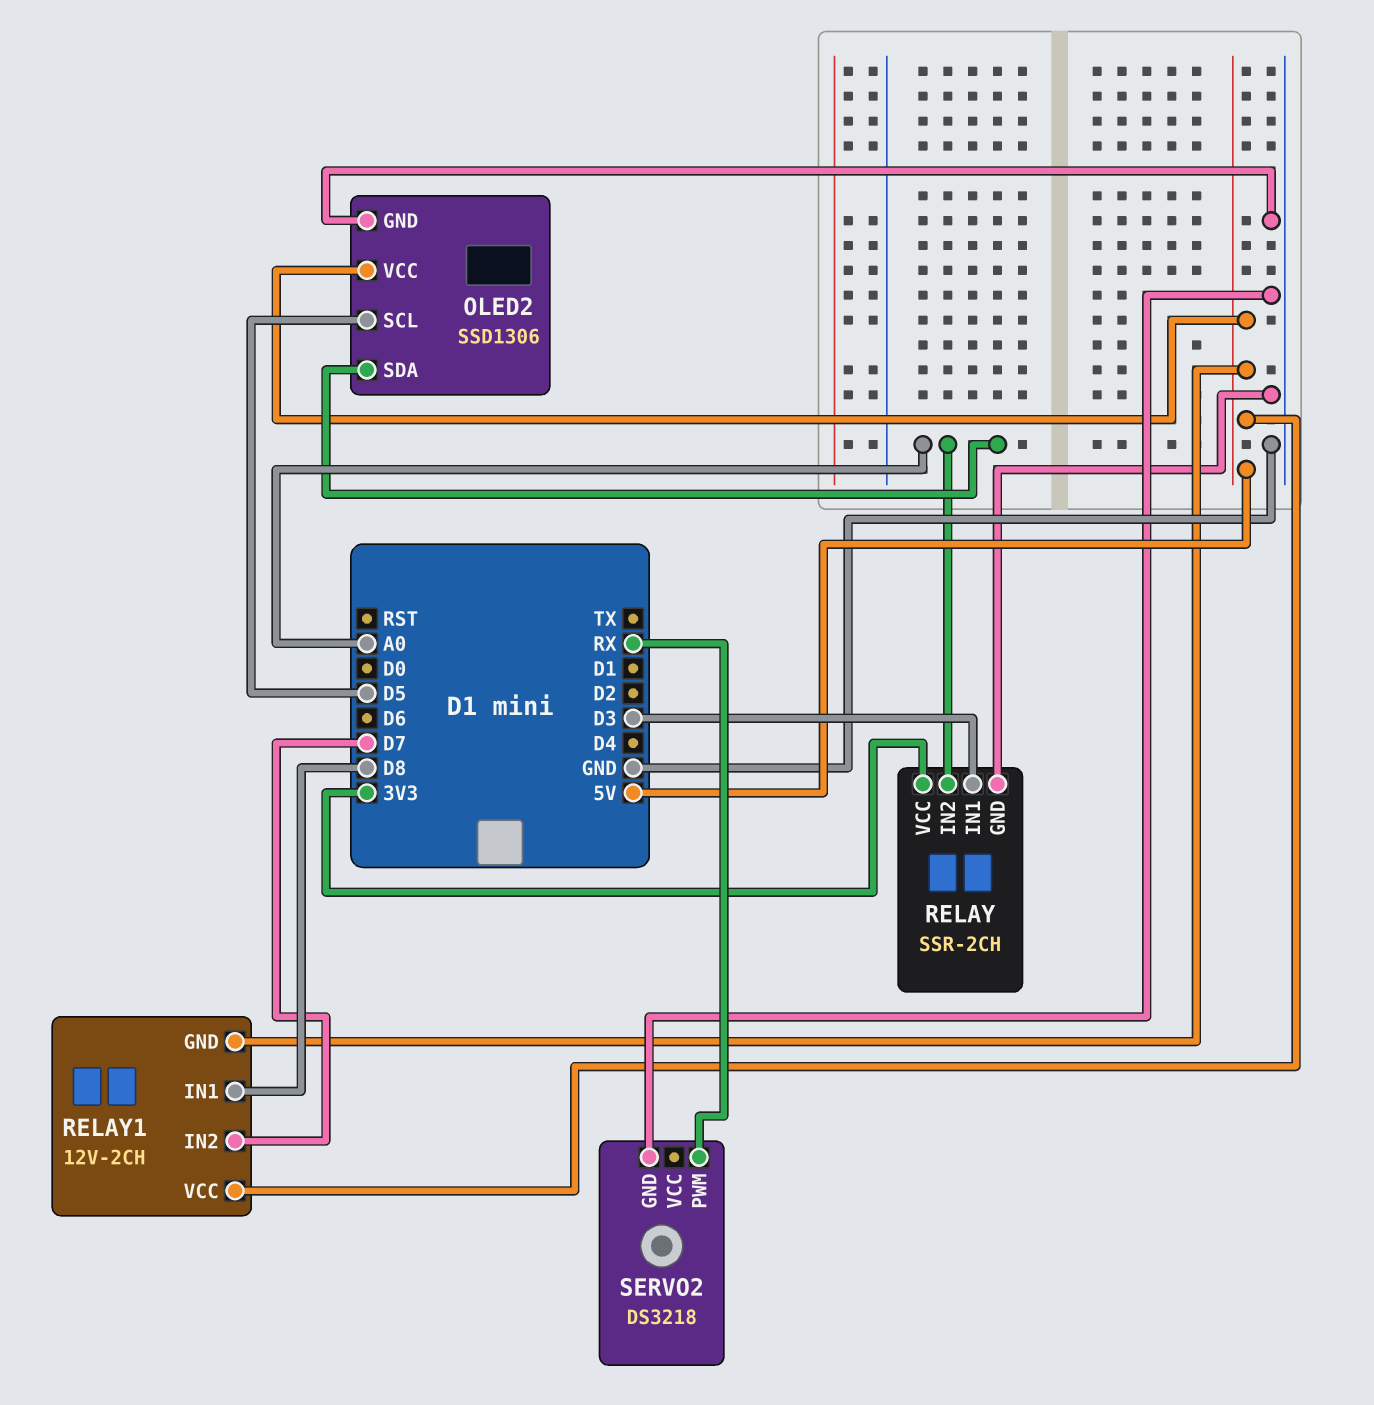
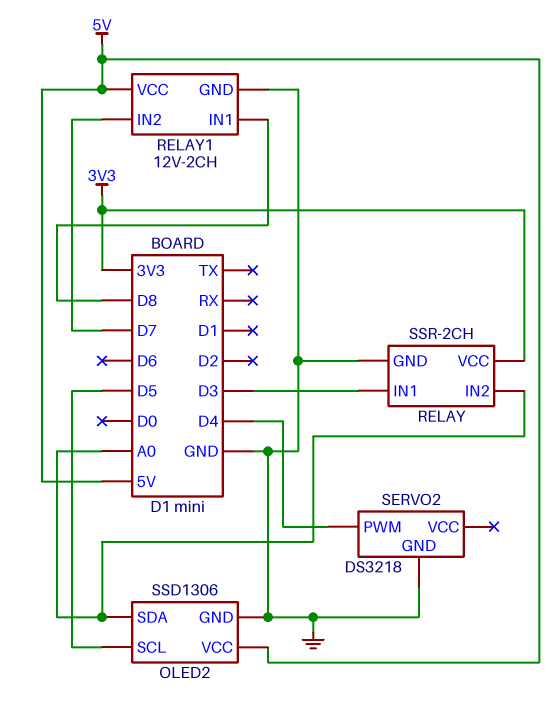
RELAY1 pin GND: 5V -> GND
SERVO2 pin PWM: RX -> D4

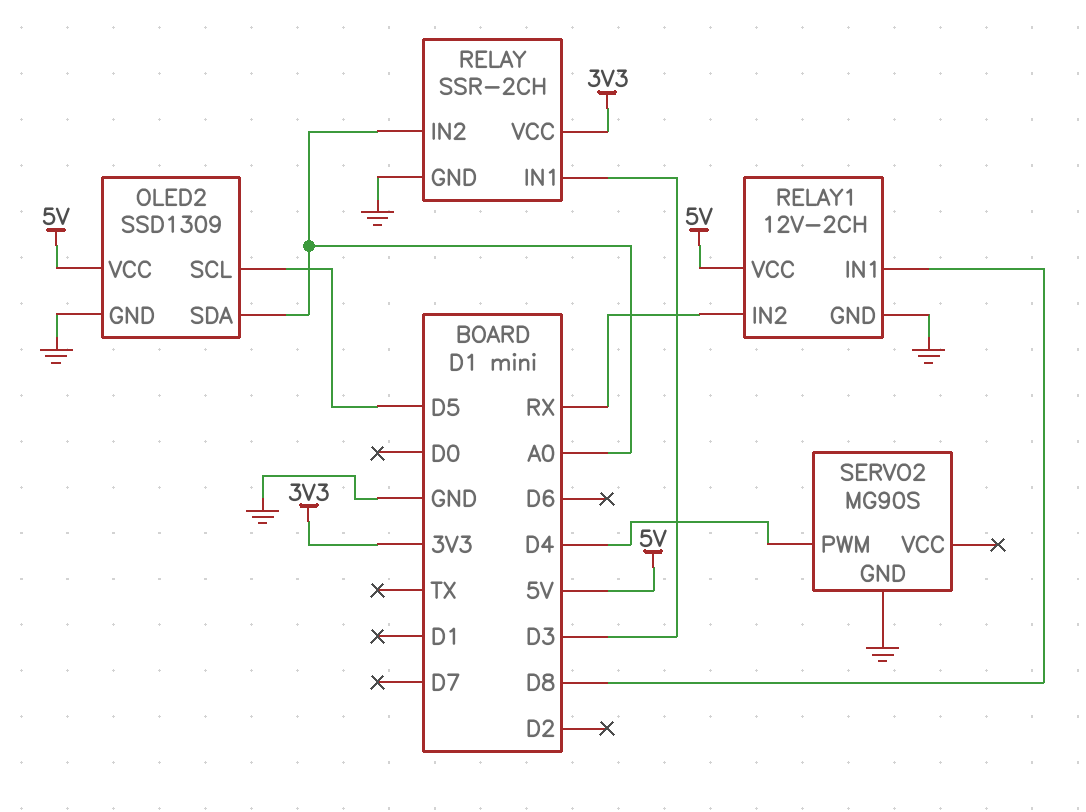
OLED2: SSD1306 -> SSD1309
RELAY1 pin IN2: D7 -> RX
SERVO2: DS3218 -> MG90S

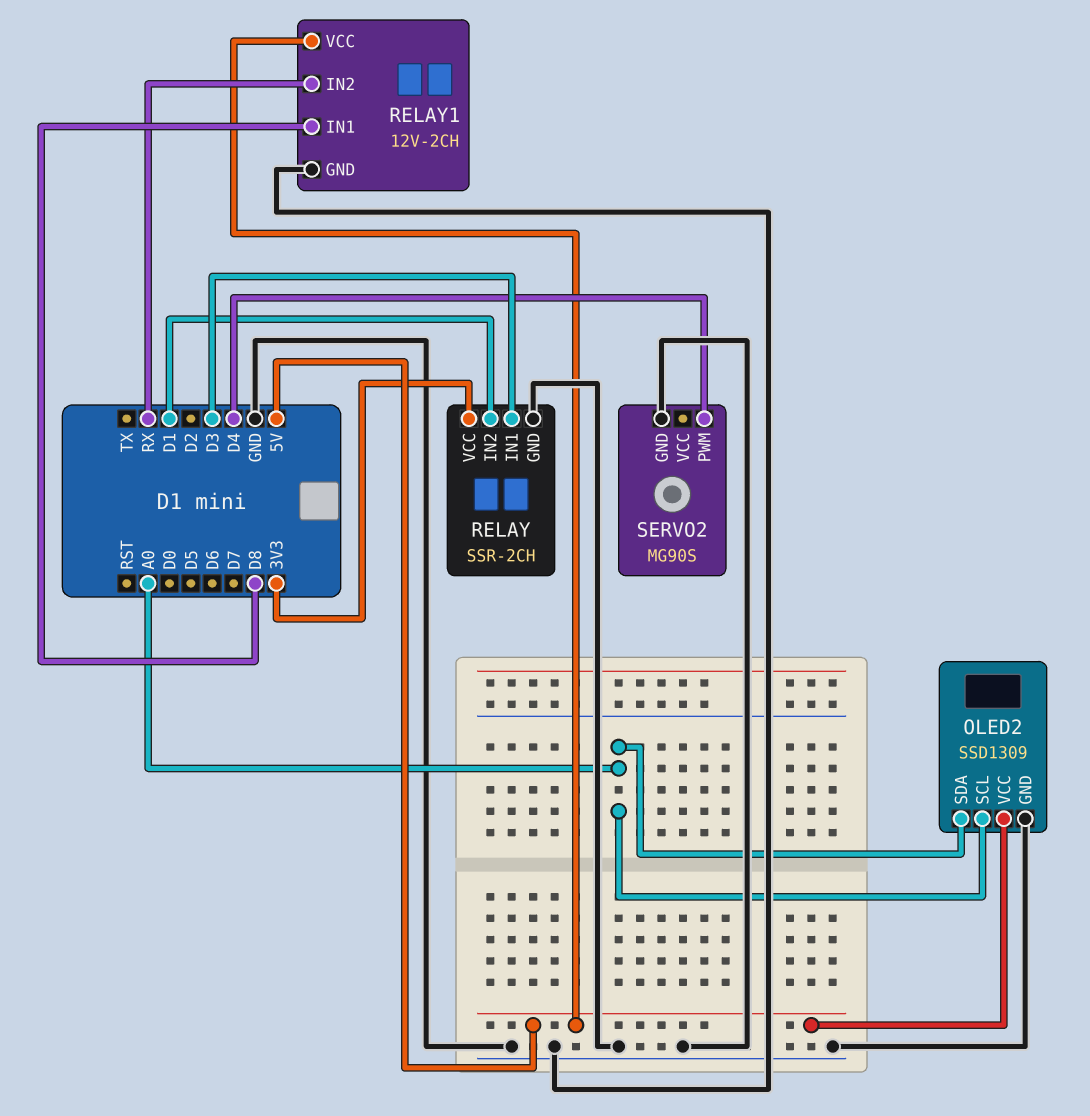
OLED2 pin SCL: D5 -> A0
RELAY pin IN2: A0 -> D1

